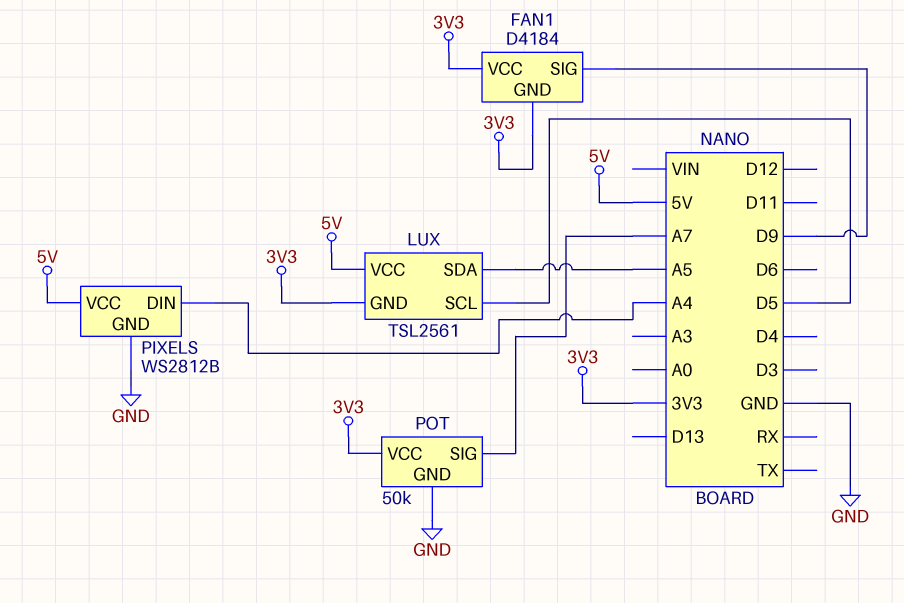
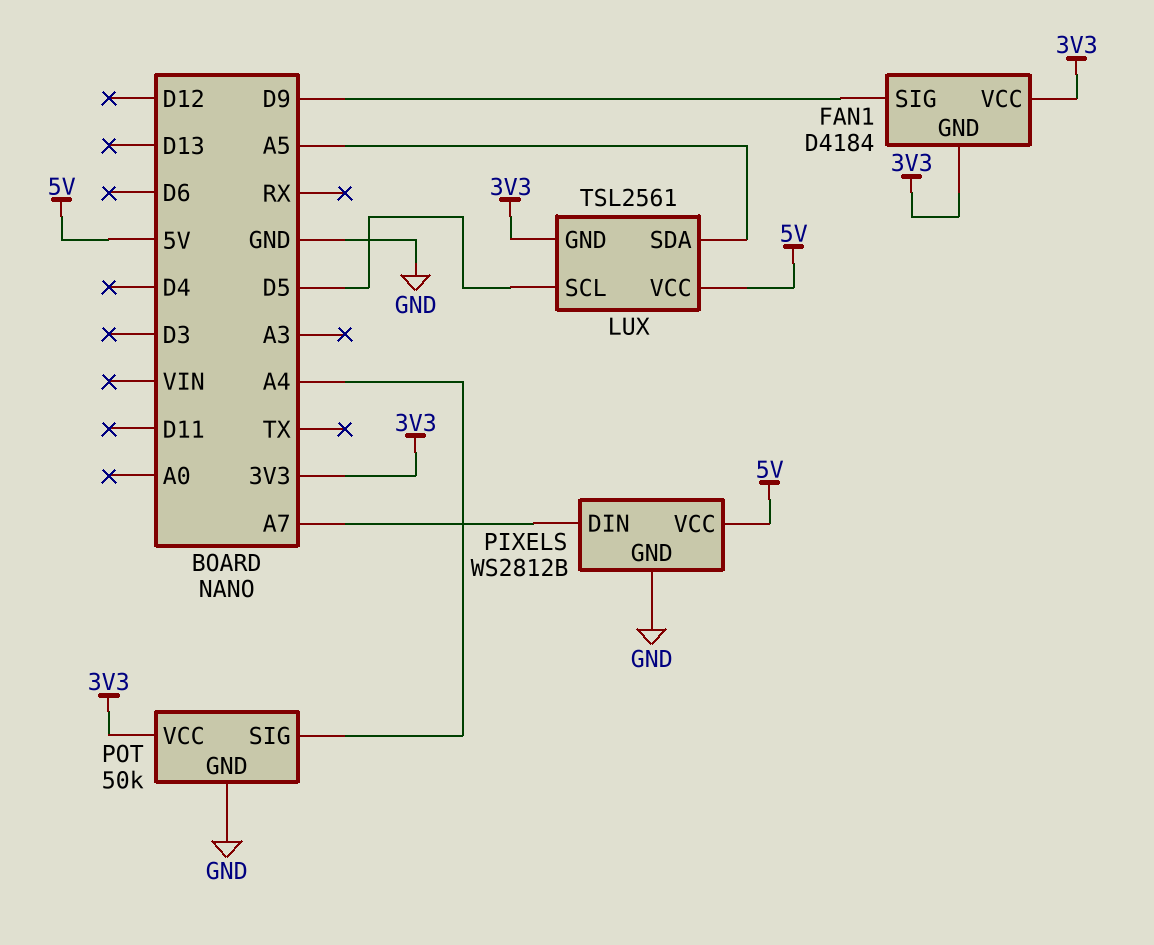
PIXELS pin DIN: A4 -> A7
POT pin SIG: A7 -> A4

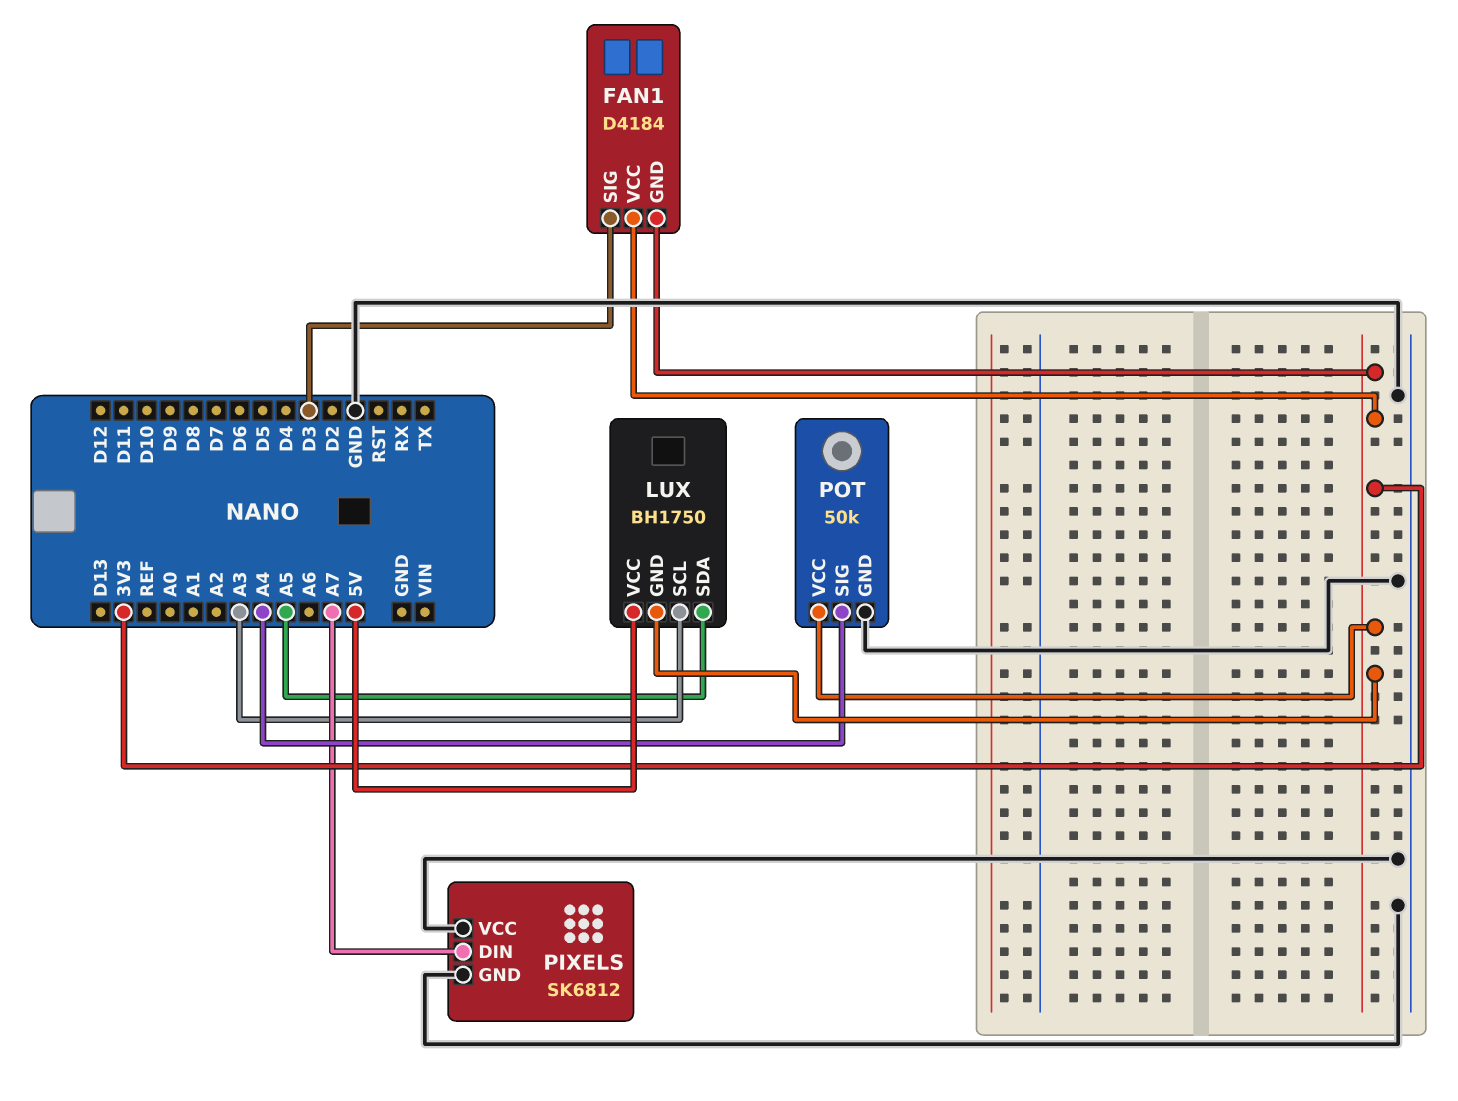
FAN1 pin SIG: D9 -> D3
LUX: TSL2561 -> BH1750
LUX pin SCL: D5 -> A3
PIXELS: WS2812B -> SK6812
PIXELS pin VCC: 5V -> GND

